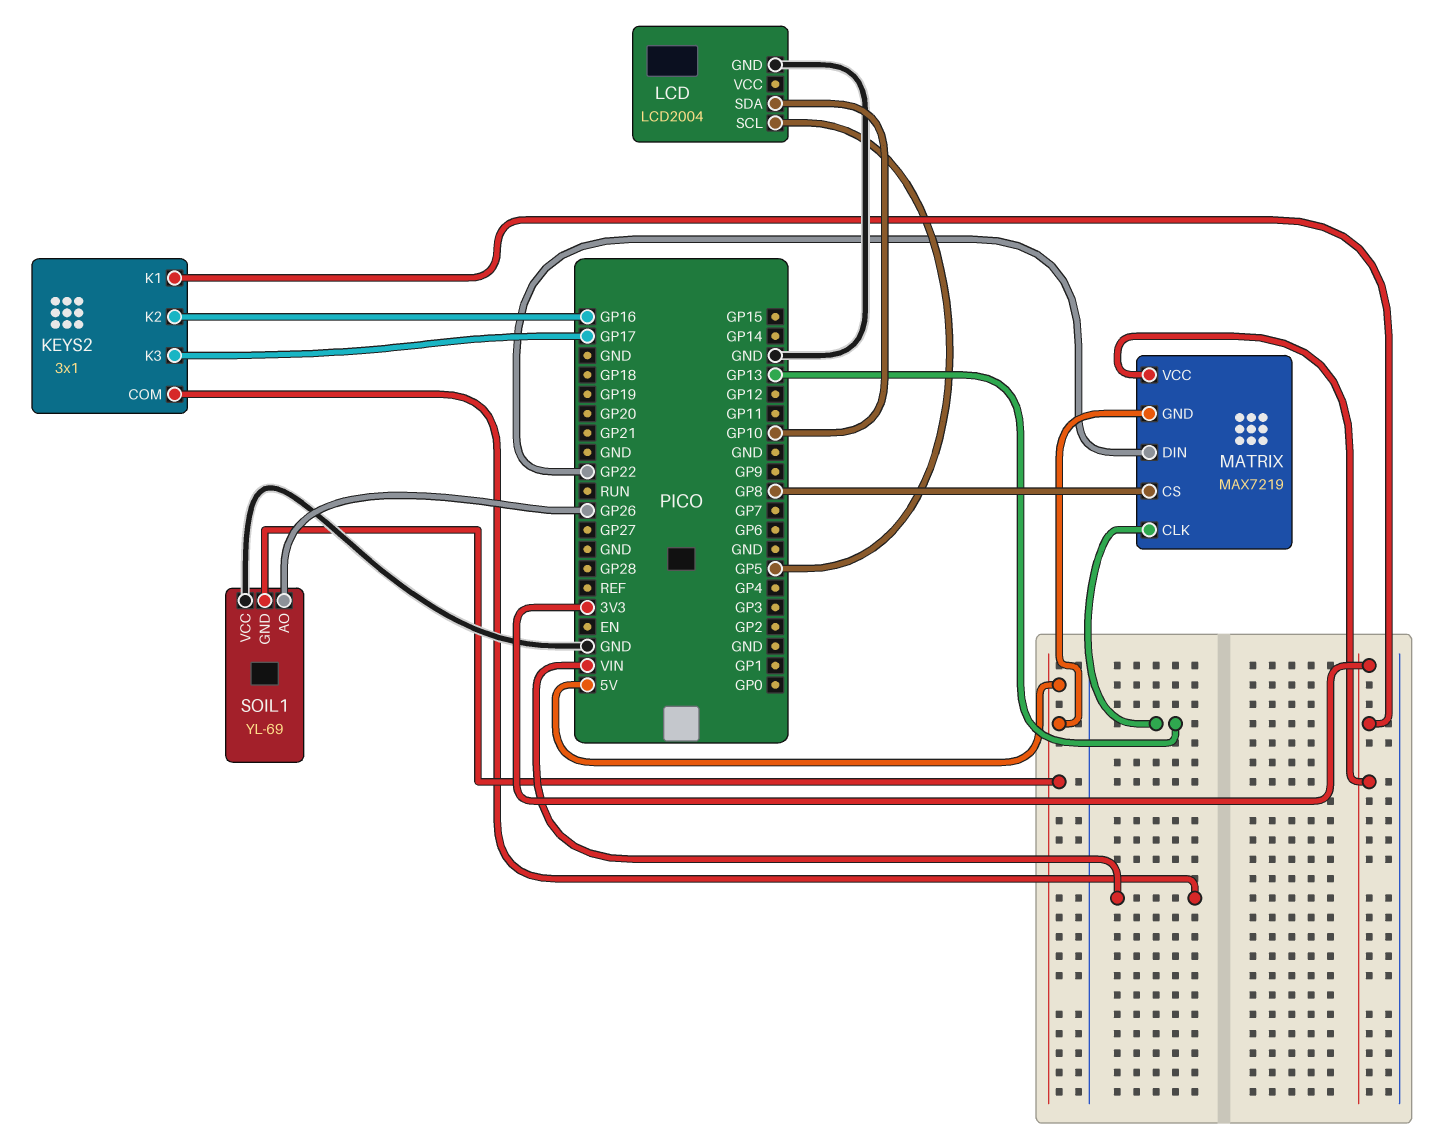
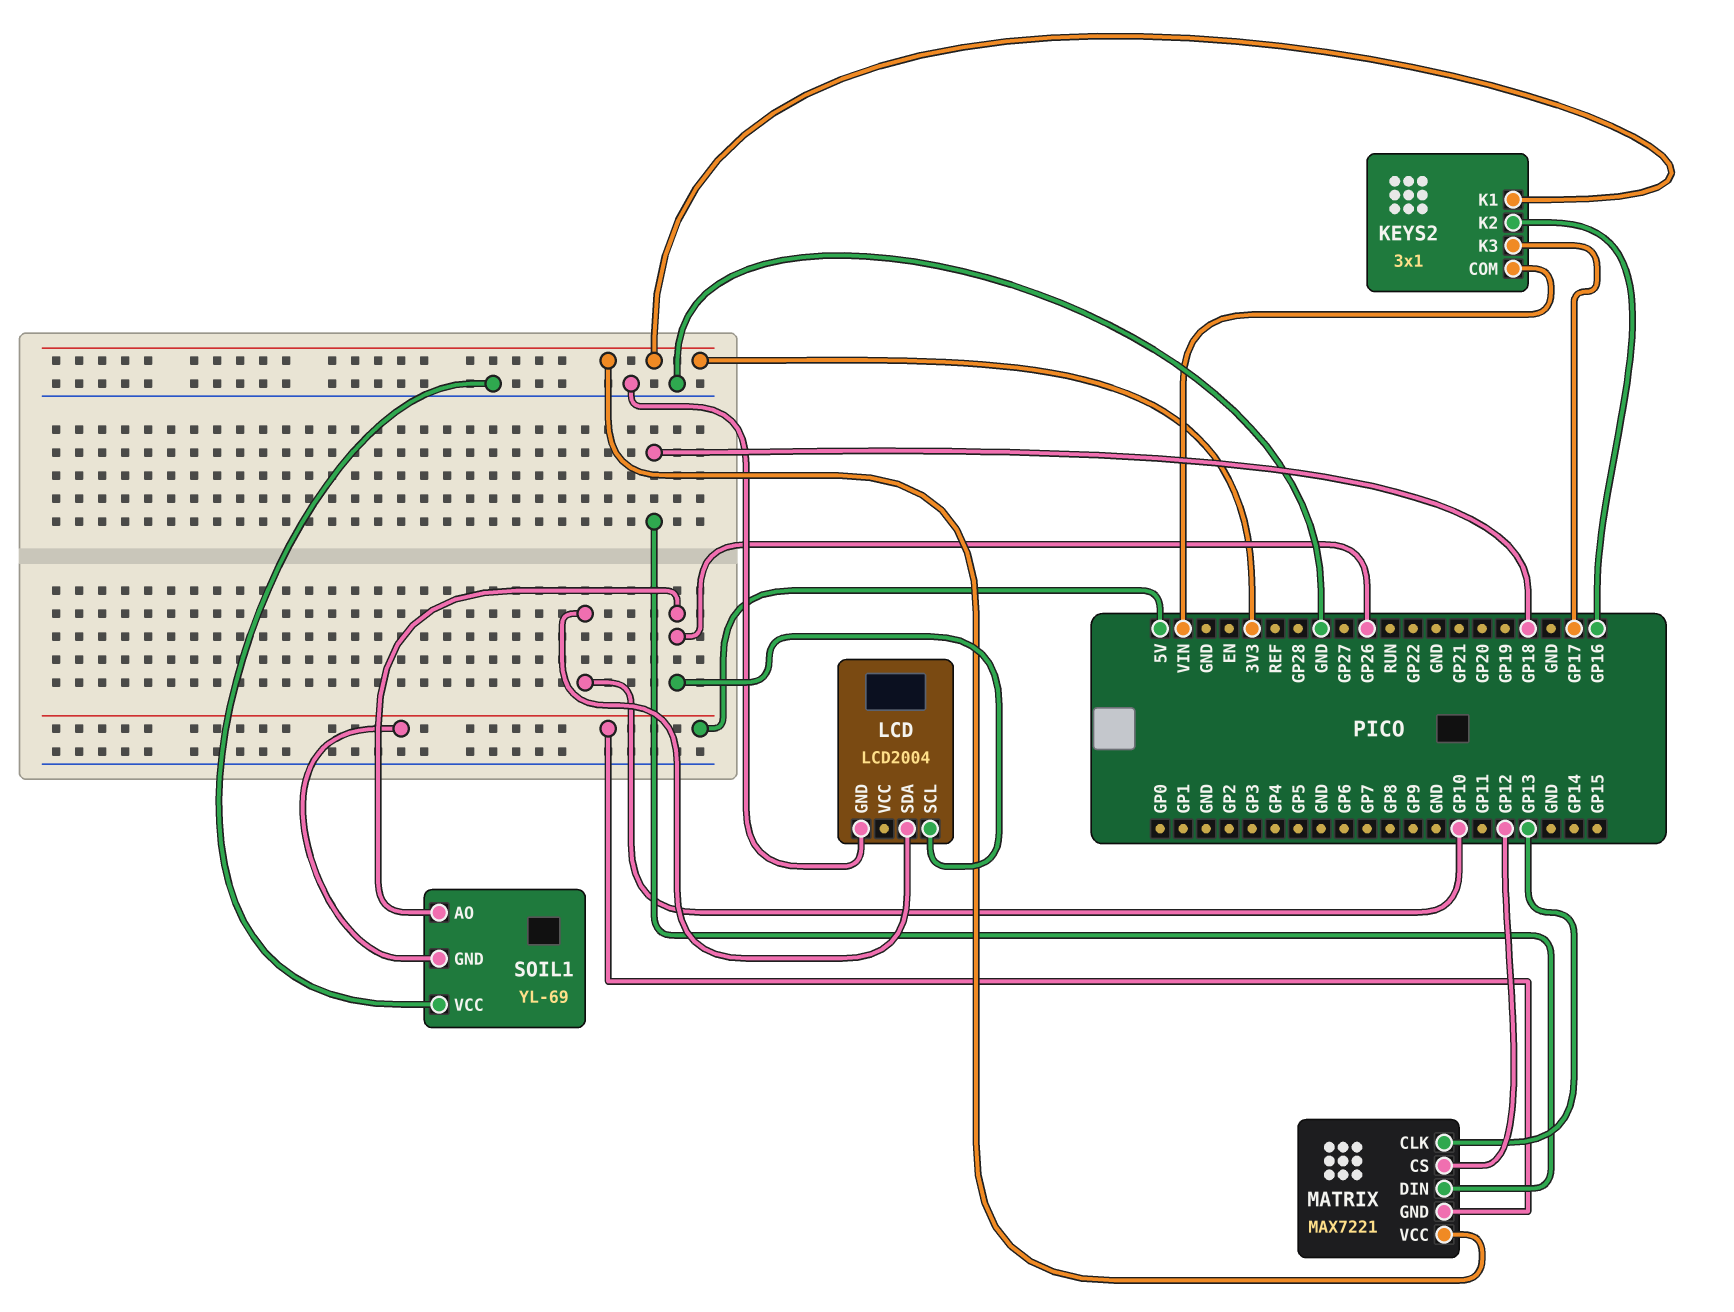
LCD pin SCL: GP5 -> GP26
MATRIX: MAX7219 -> MAX7221
MATRIX pin CS: GP8 -> GP12
MATRIX pin DIN: GP22 -> GP18

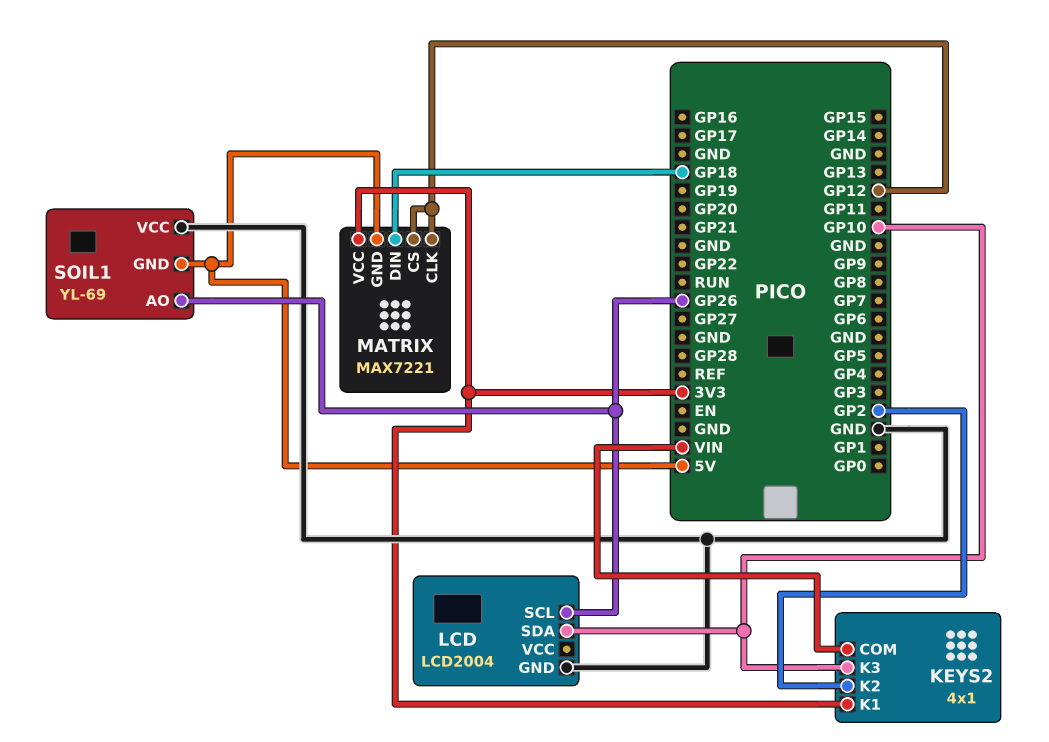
KEYS2: 3x1 -> 4x1
KEYS2 pin K2: GP16 -> GP2
KEYS2 pin K3: GP17 -> GP10
MATRIX pin CLK: GP13 -> GP12

